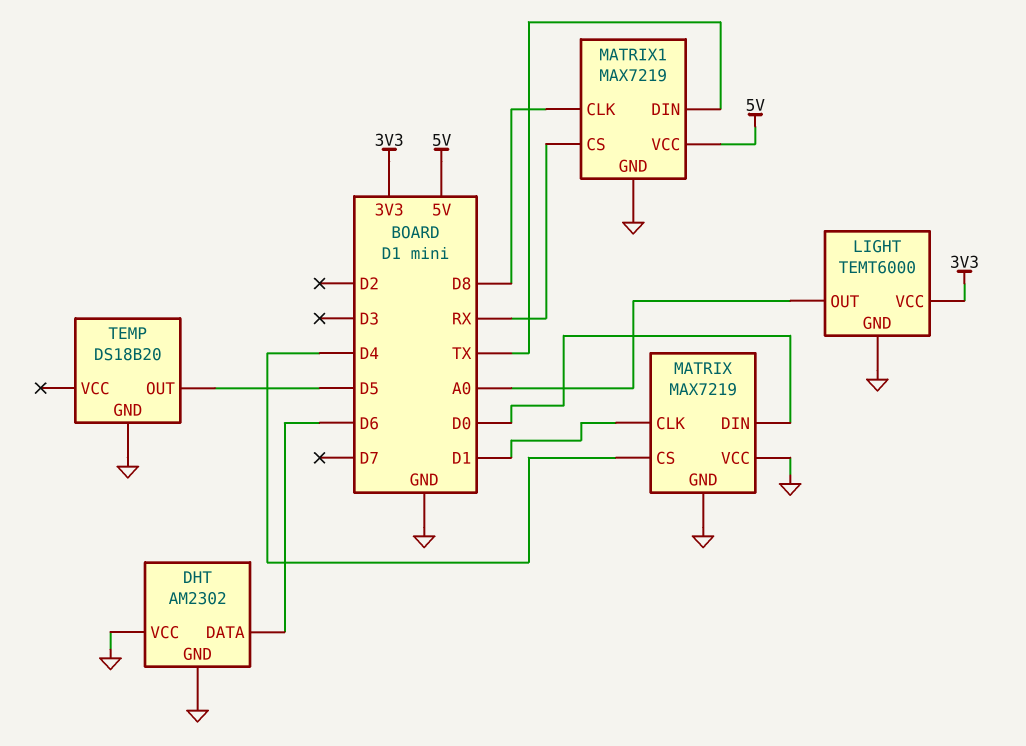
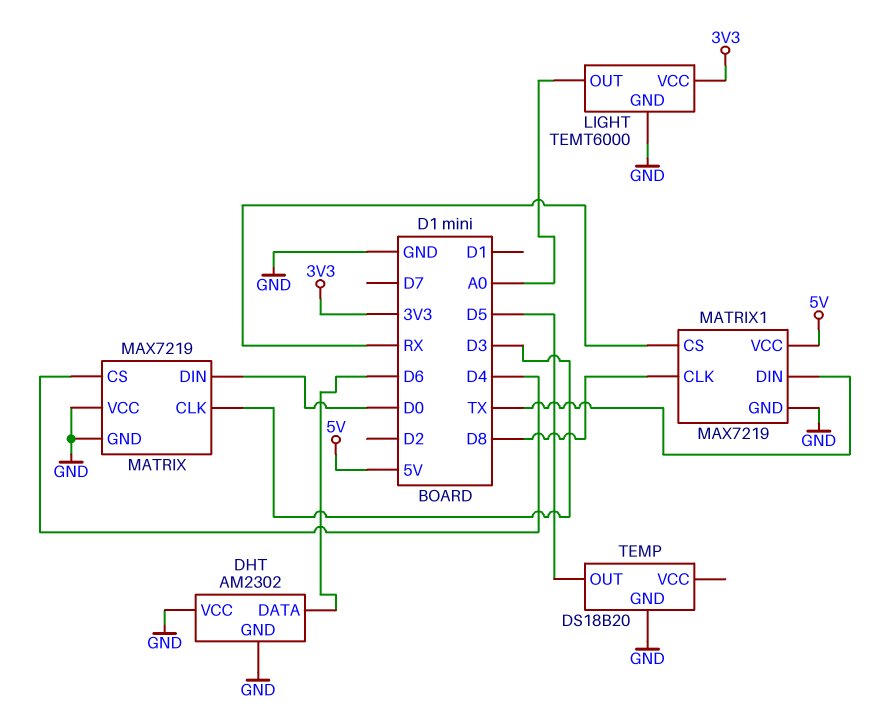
MATRIX pin CLK: D1 -> D3

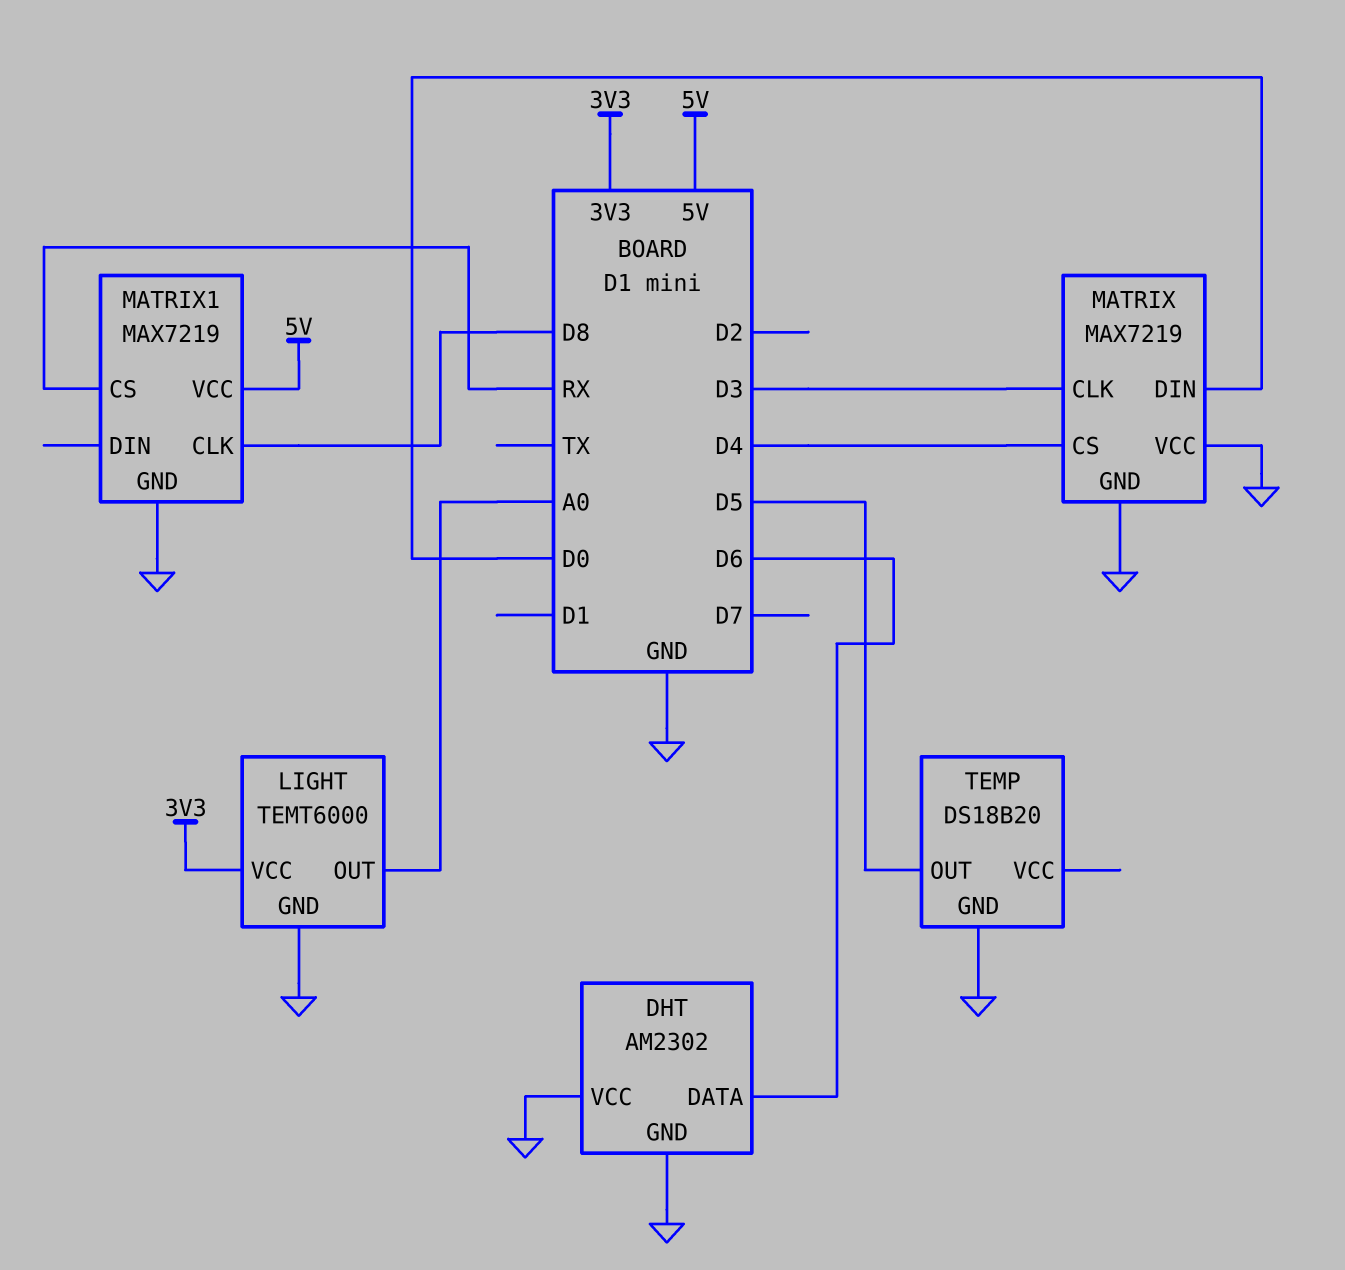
MATRIX1 pin DIN: TX -> none

